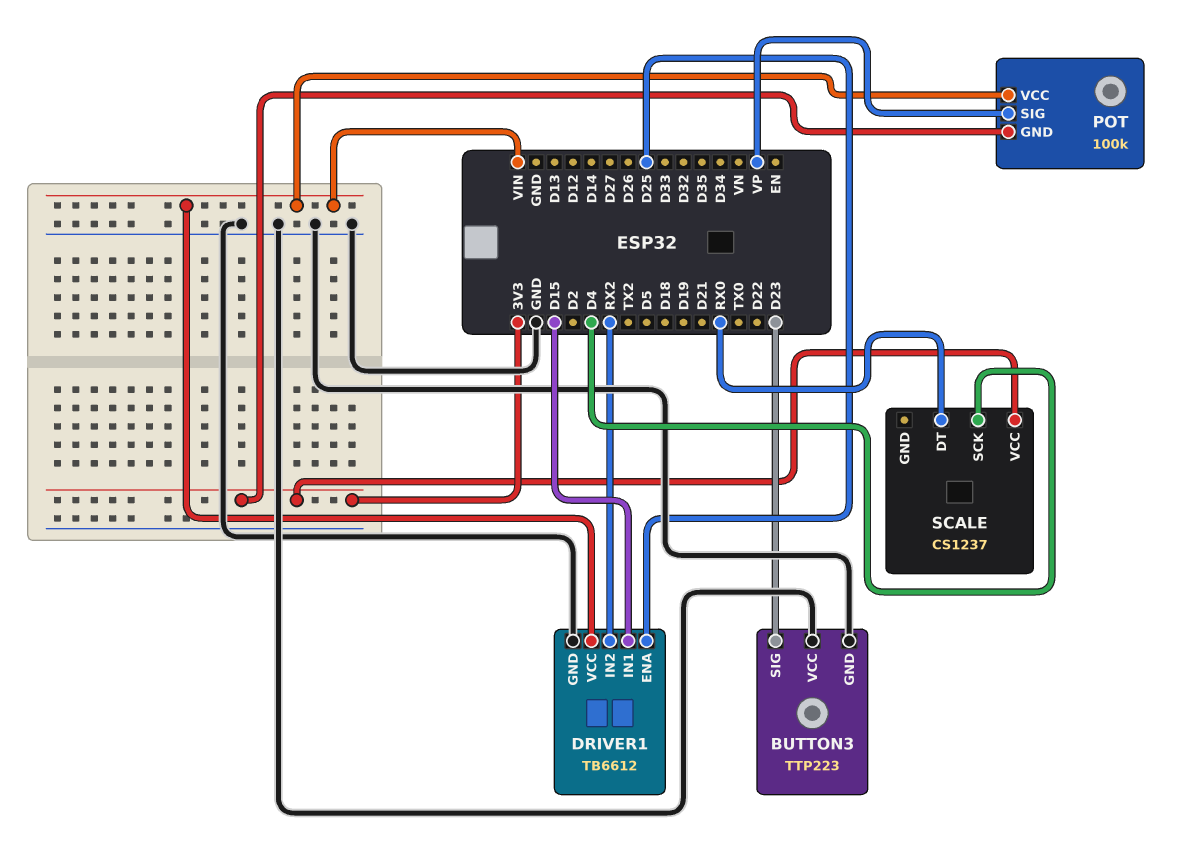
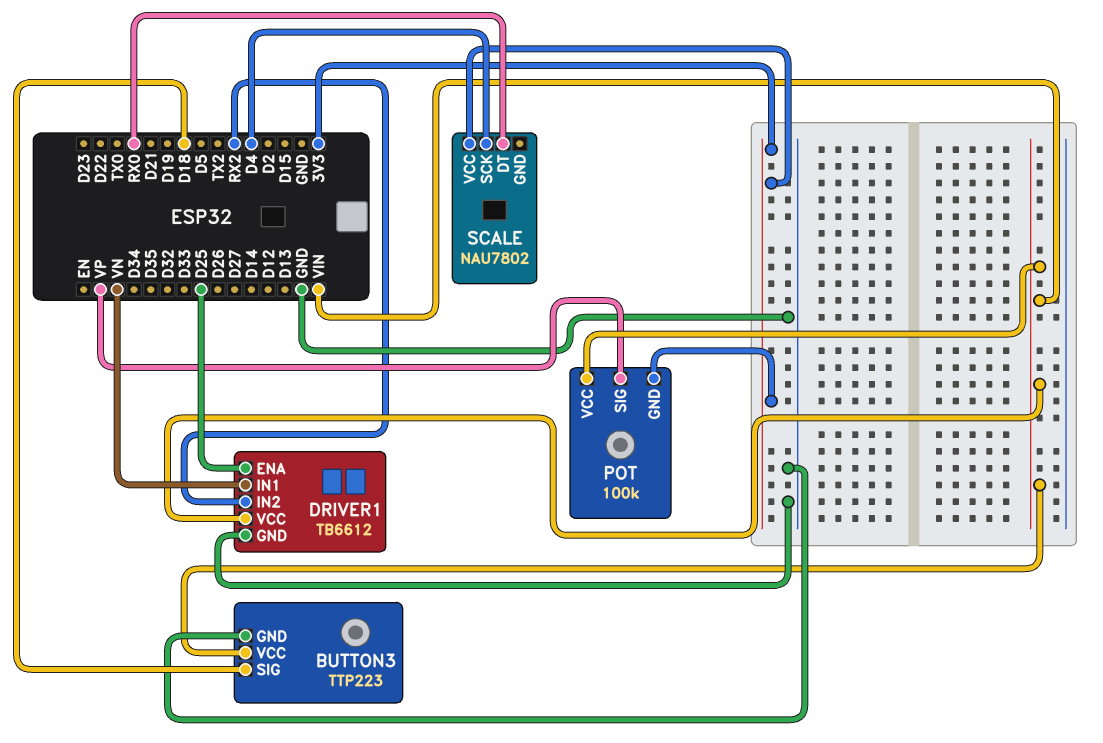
BUTTON3 pin SIG: D23 -> D18
BUTTON3 pin VCC: GND -> VIN
DRIVER1 pin IN1: D15 -> VN
SCALE: CS1237 -> NAU7802

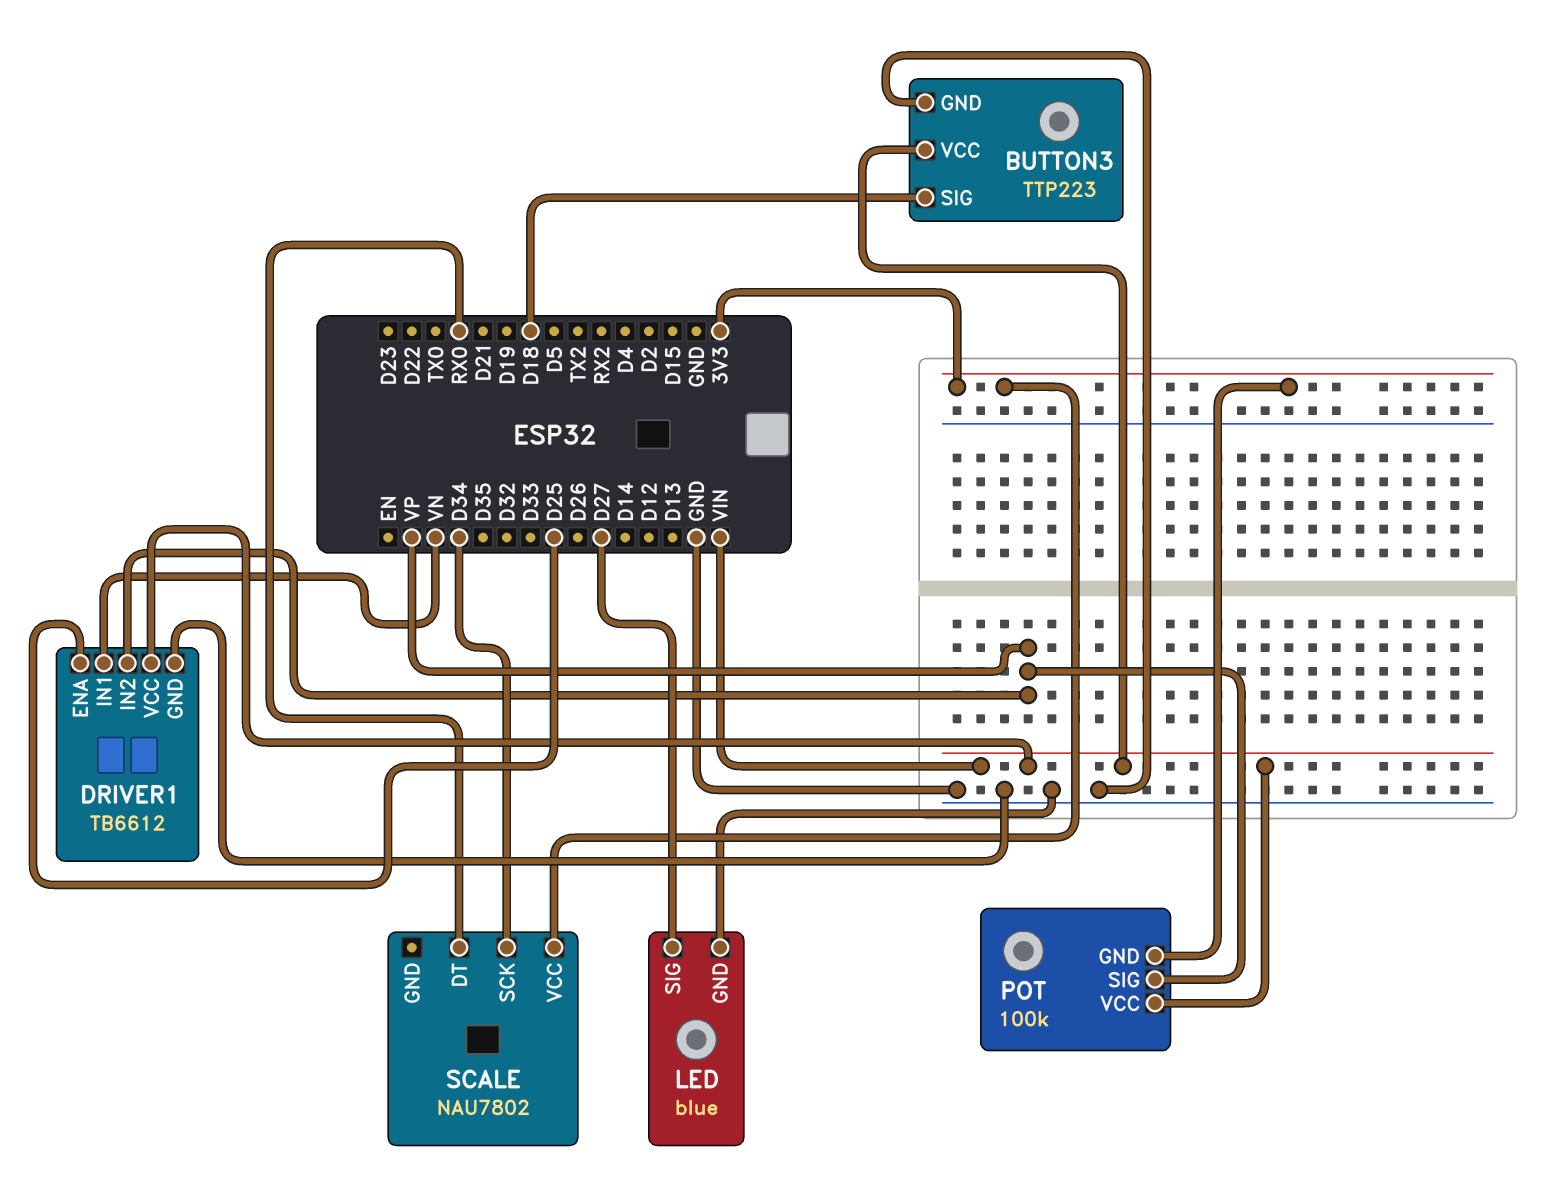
DRIVER1 pin IN2: RX2 -> VP
LED: none -> blue
LED pin GND: none -> GND
LED pin SIG: none -> D27
SCALE pin SCK: D4 -> D34

